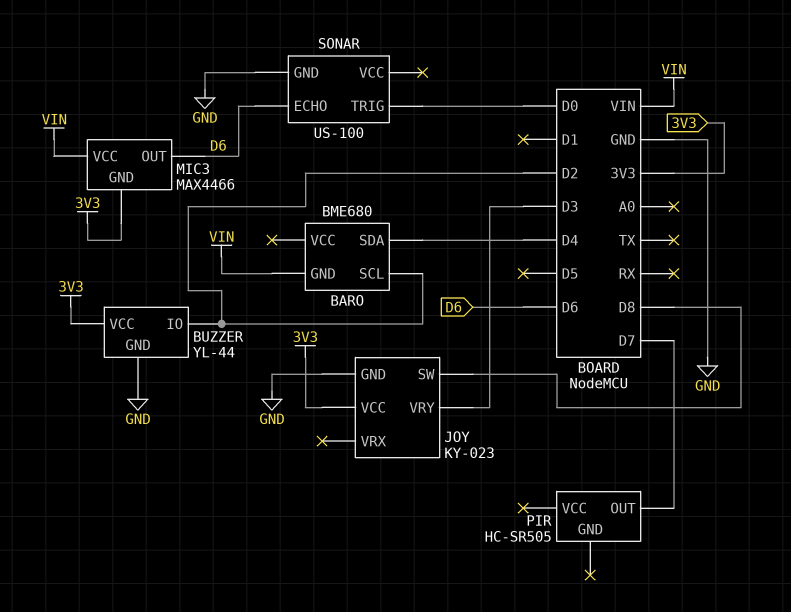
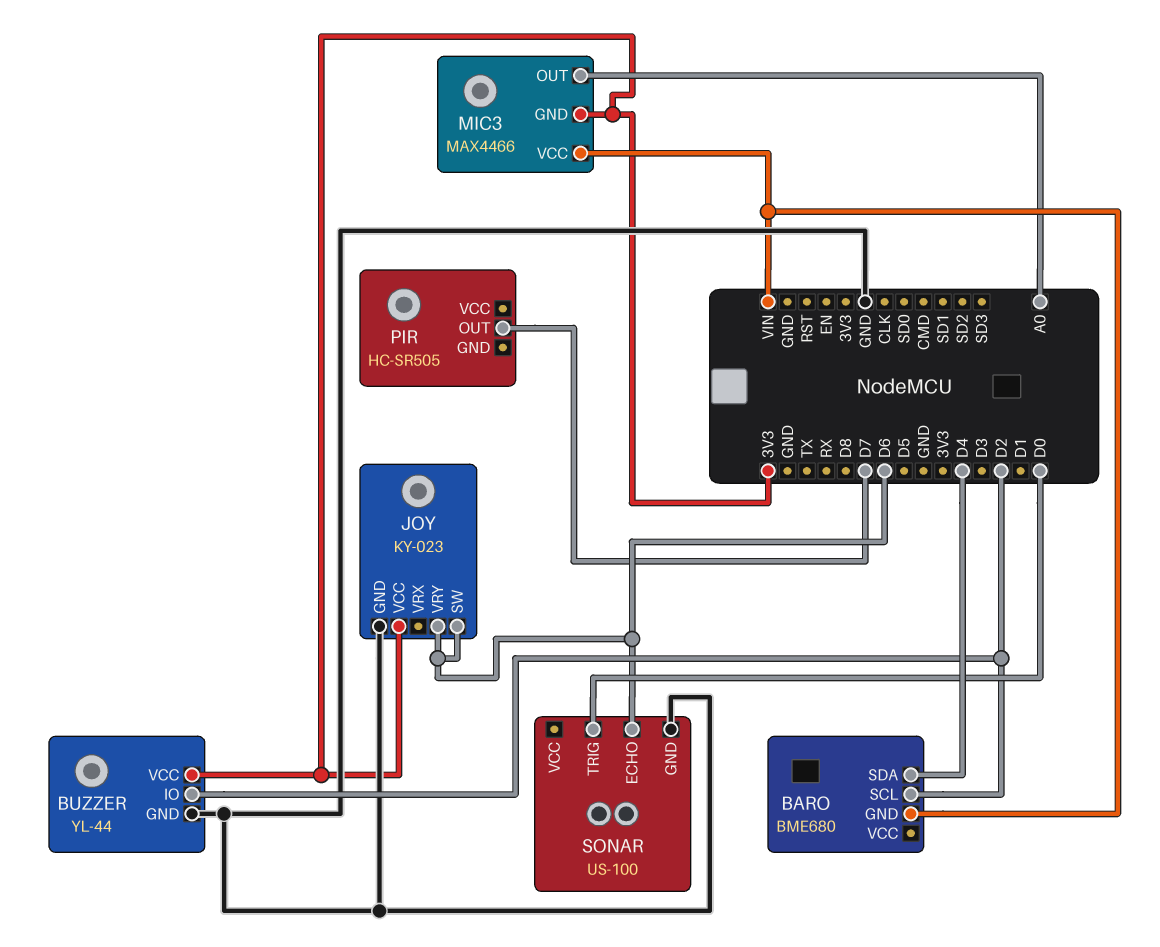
JOY pin SW: D8 -> D6
JOY pin VRY: D3 -> D6
MIC3 pin OUT: D6 -> A0

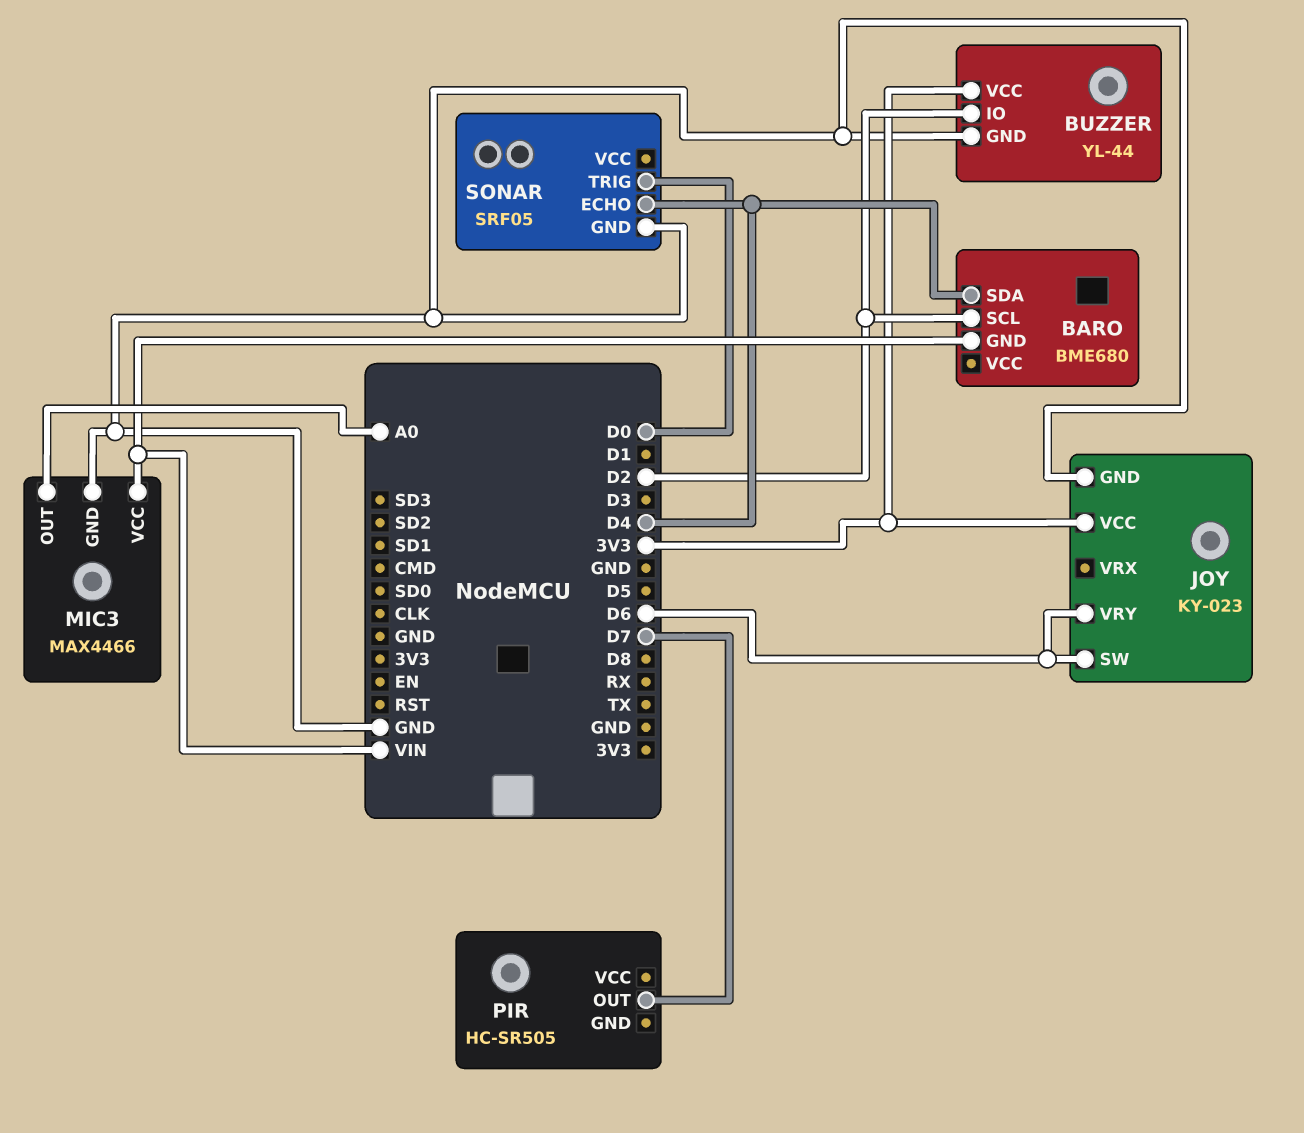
MIC3 pin GND: 3V3 -> GND
SONAR: US-100 -> SRF05
SONAR pin ECHO: D6 -> D4

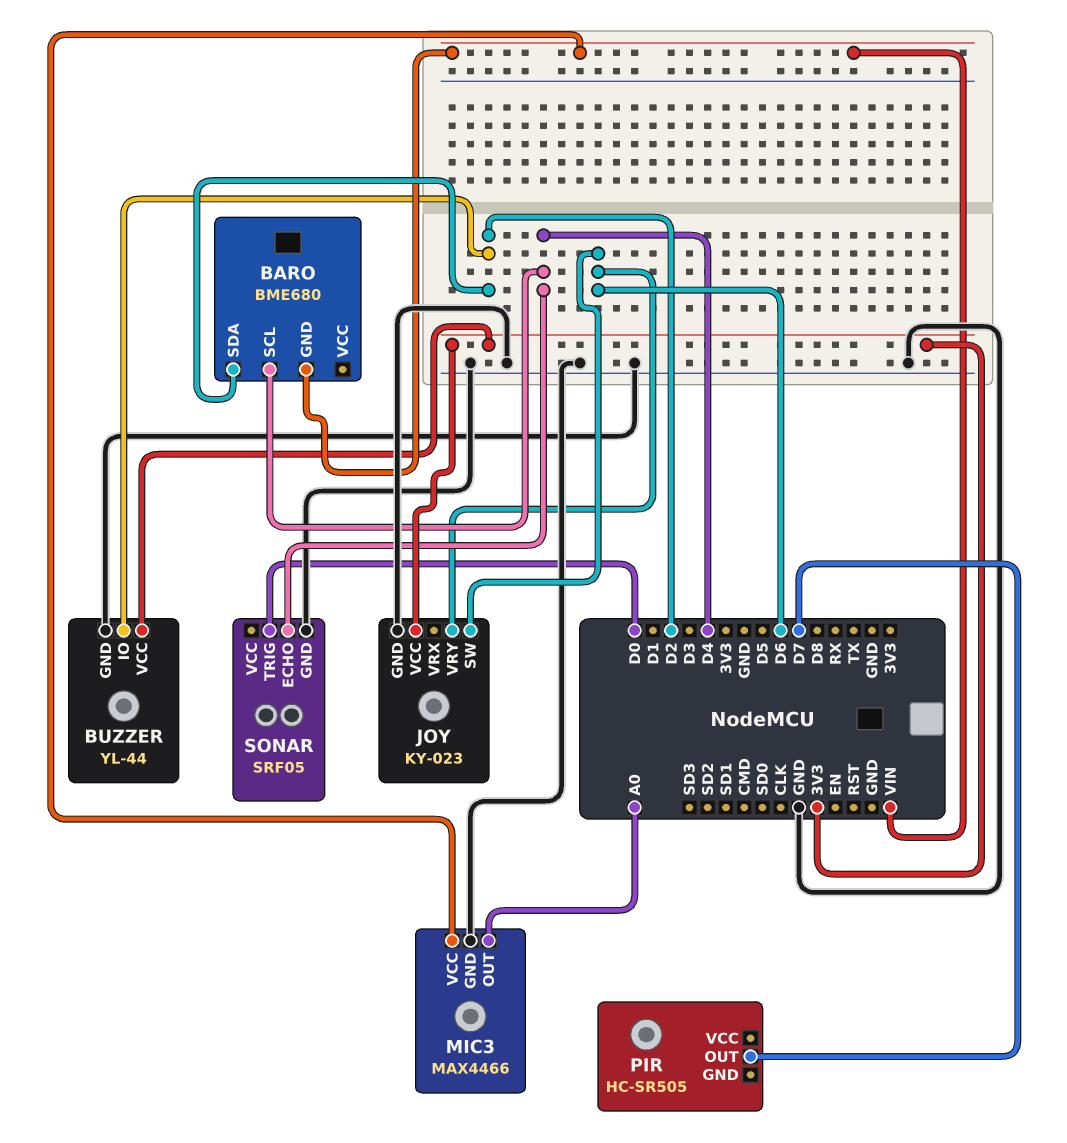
BARO pin SCL: D2 -> D4
BARO pin SDA: D4 -> D2

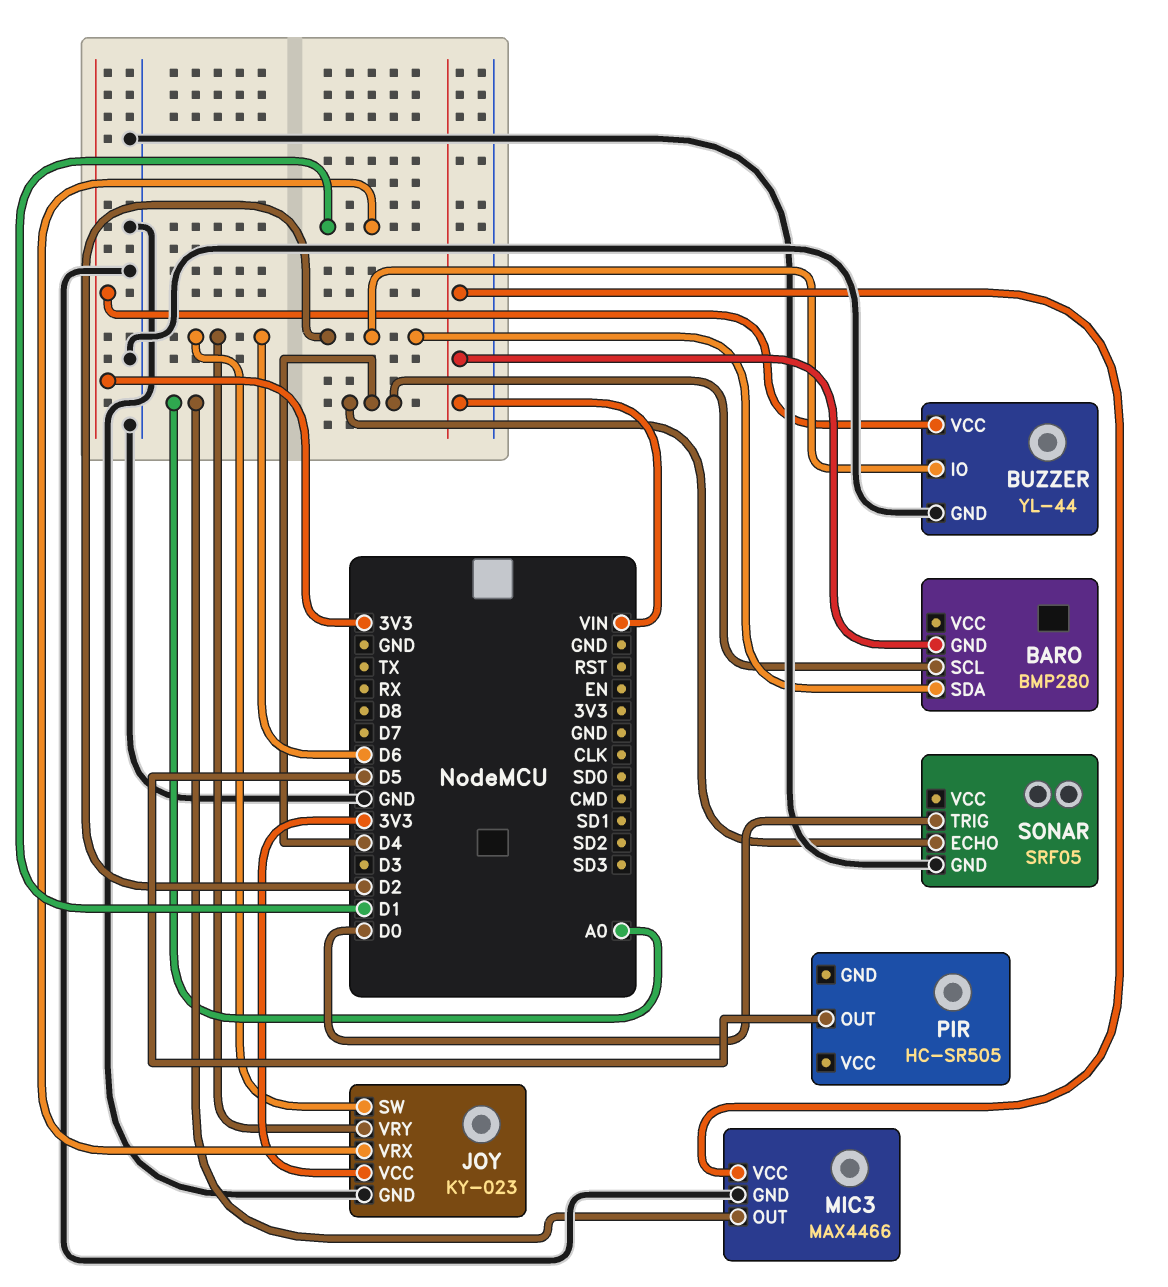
BARO: BME680 -> BMP280
JOY pin VRX: none -> D1
PIR pin OUT: D7 -> D5

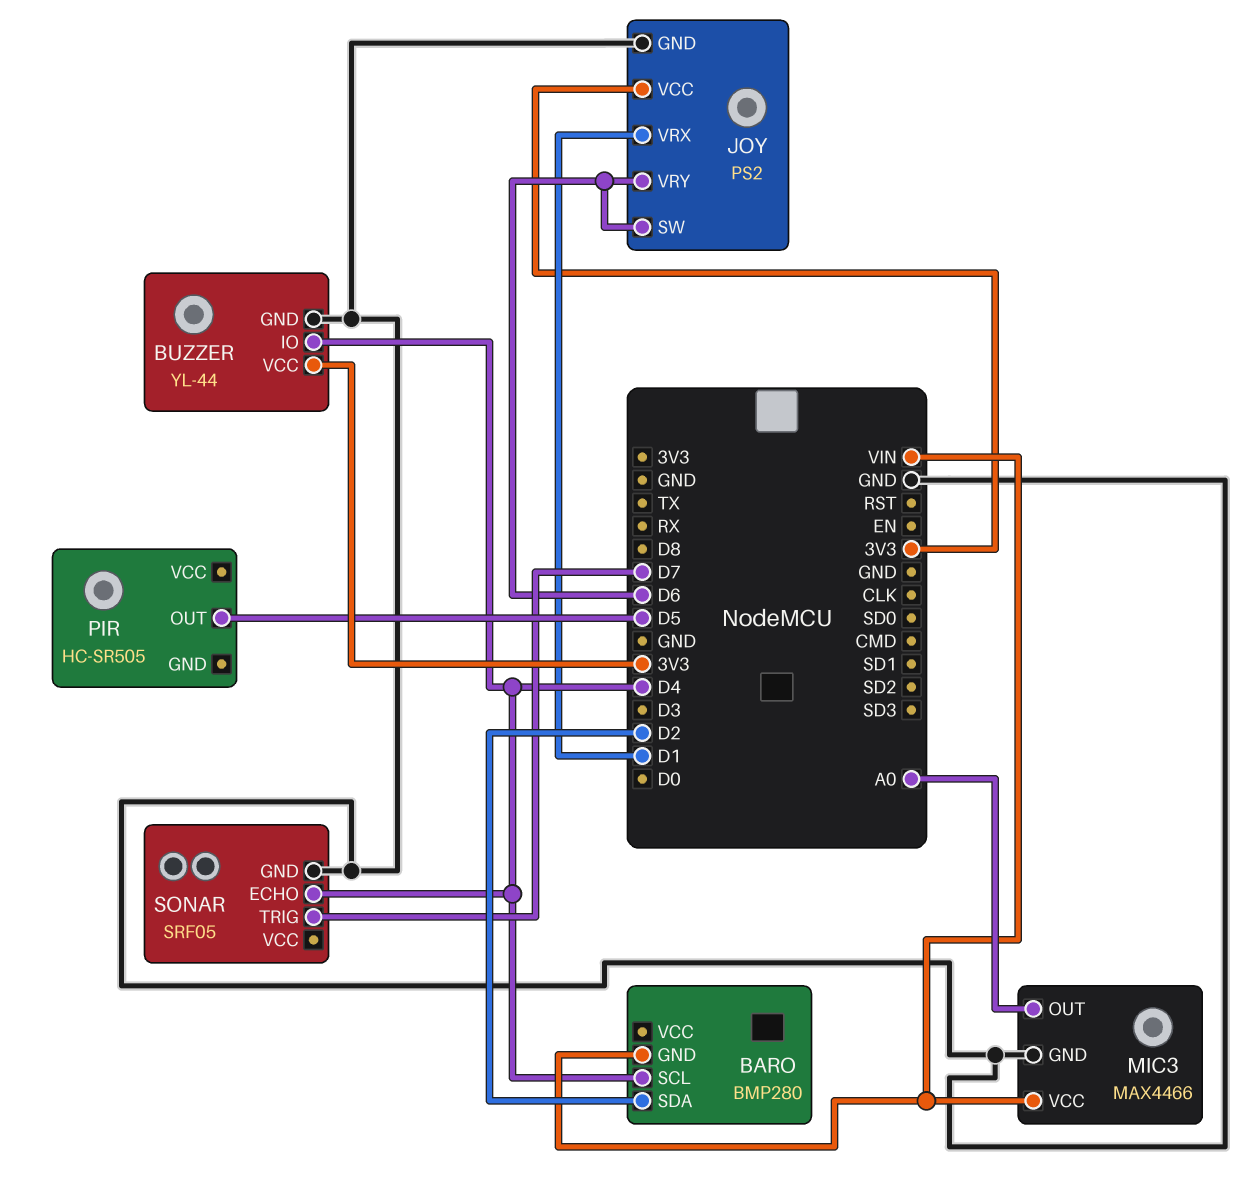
BUZZER pin IO: D2 -> D4
JOY: KY-023 -> PS2
SONAR pin TRIG: D0 -> D7

